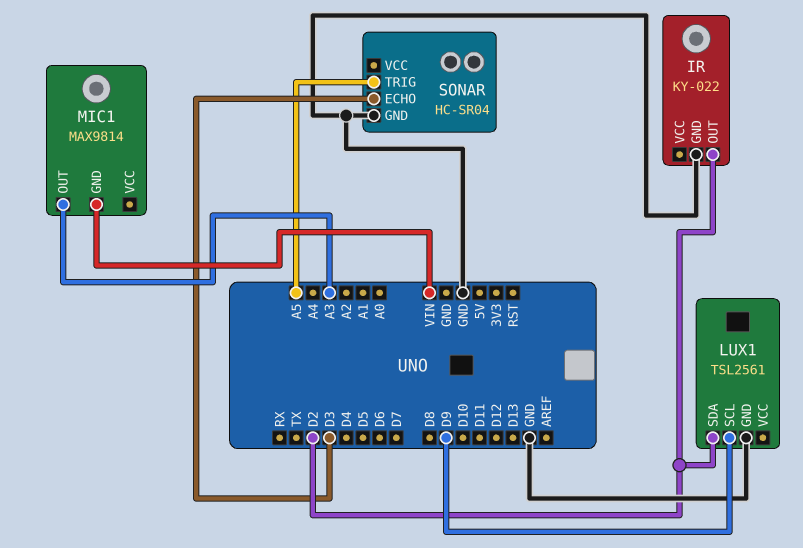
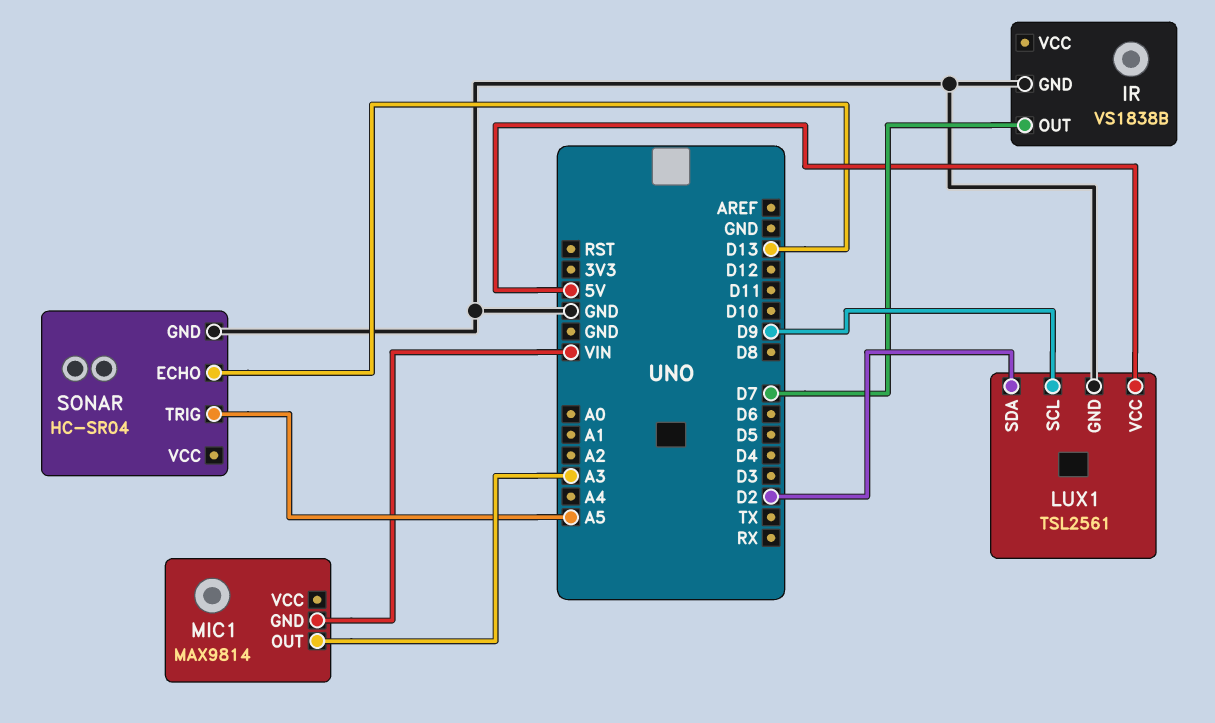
IR: KY-022 -> VS1838B
IR pin OUT: D2 -> D7
LUX1 pin VCC: none -> 5V
SONAR pin ECHO: D3 -> D13

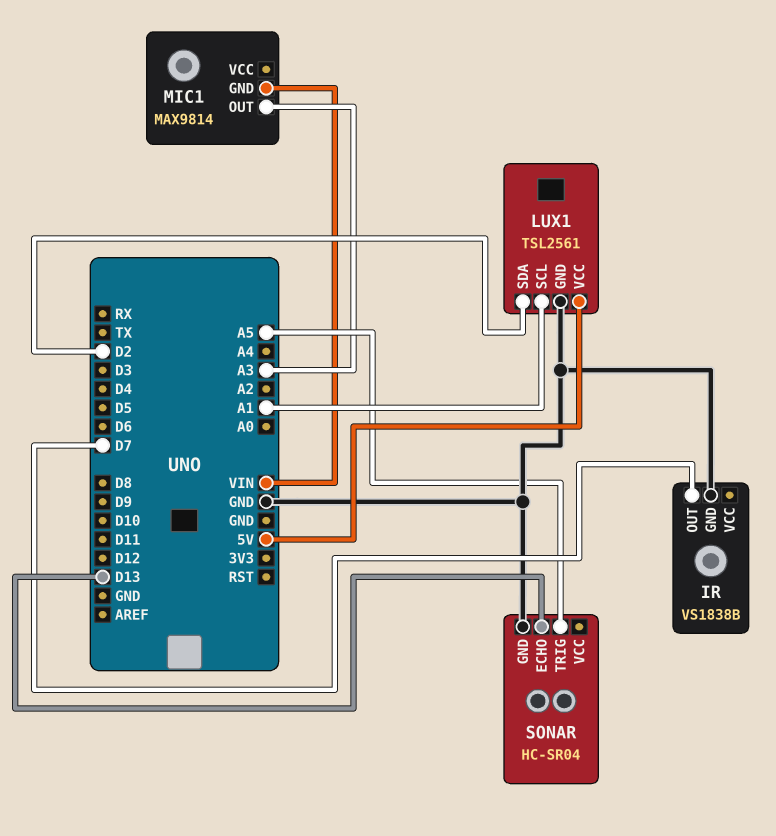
LUX1 pin SCL: D9 -> A1

